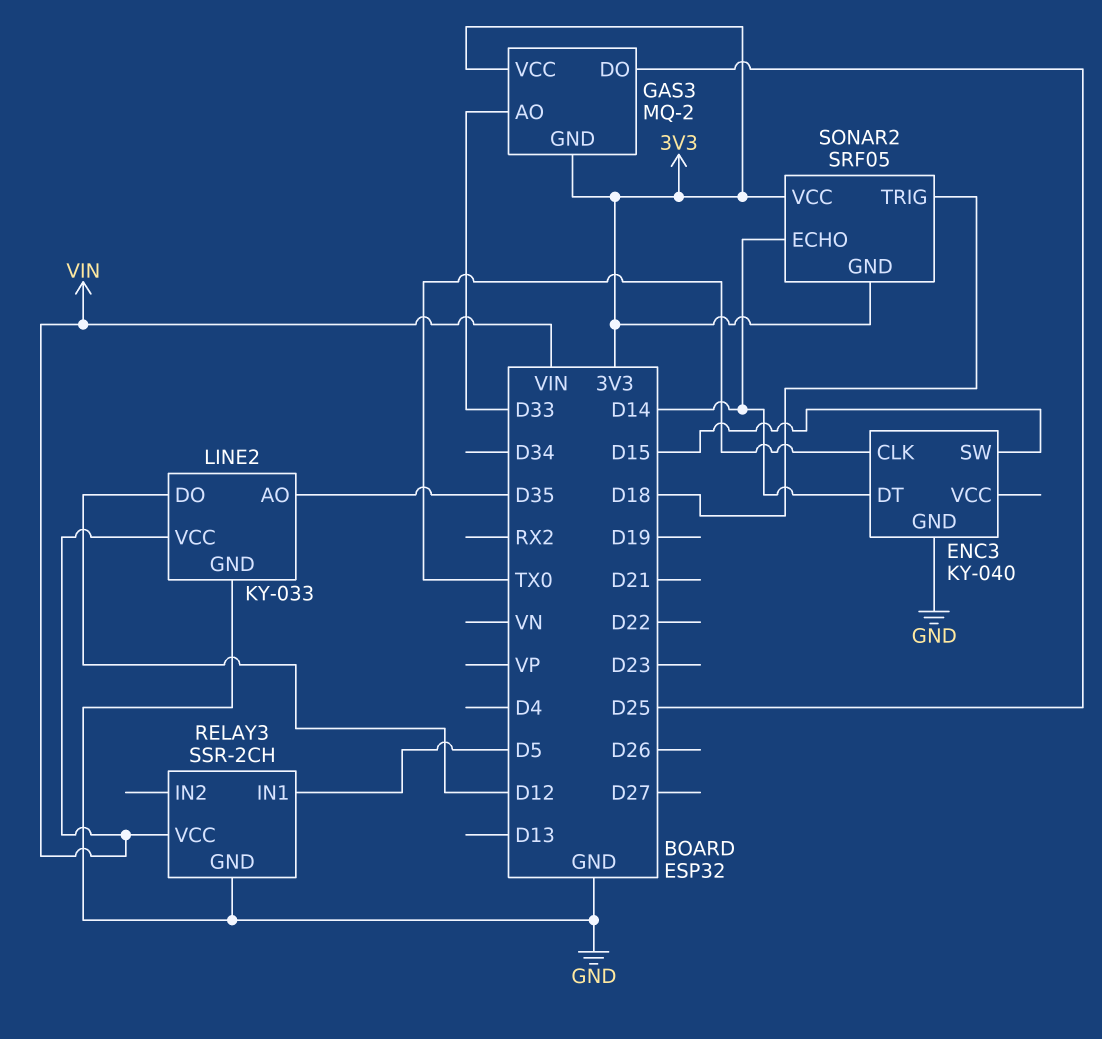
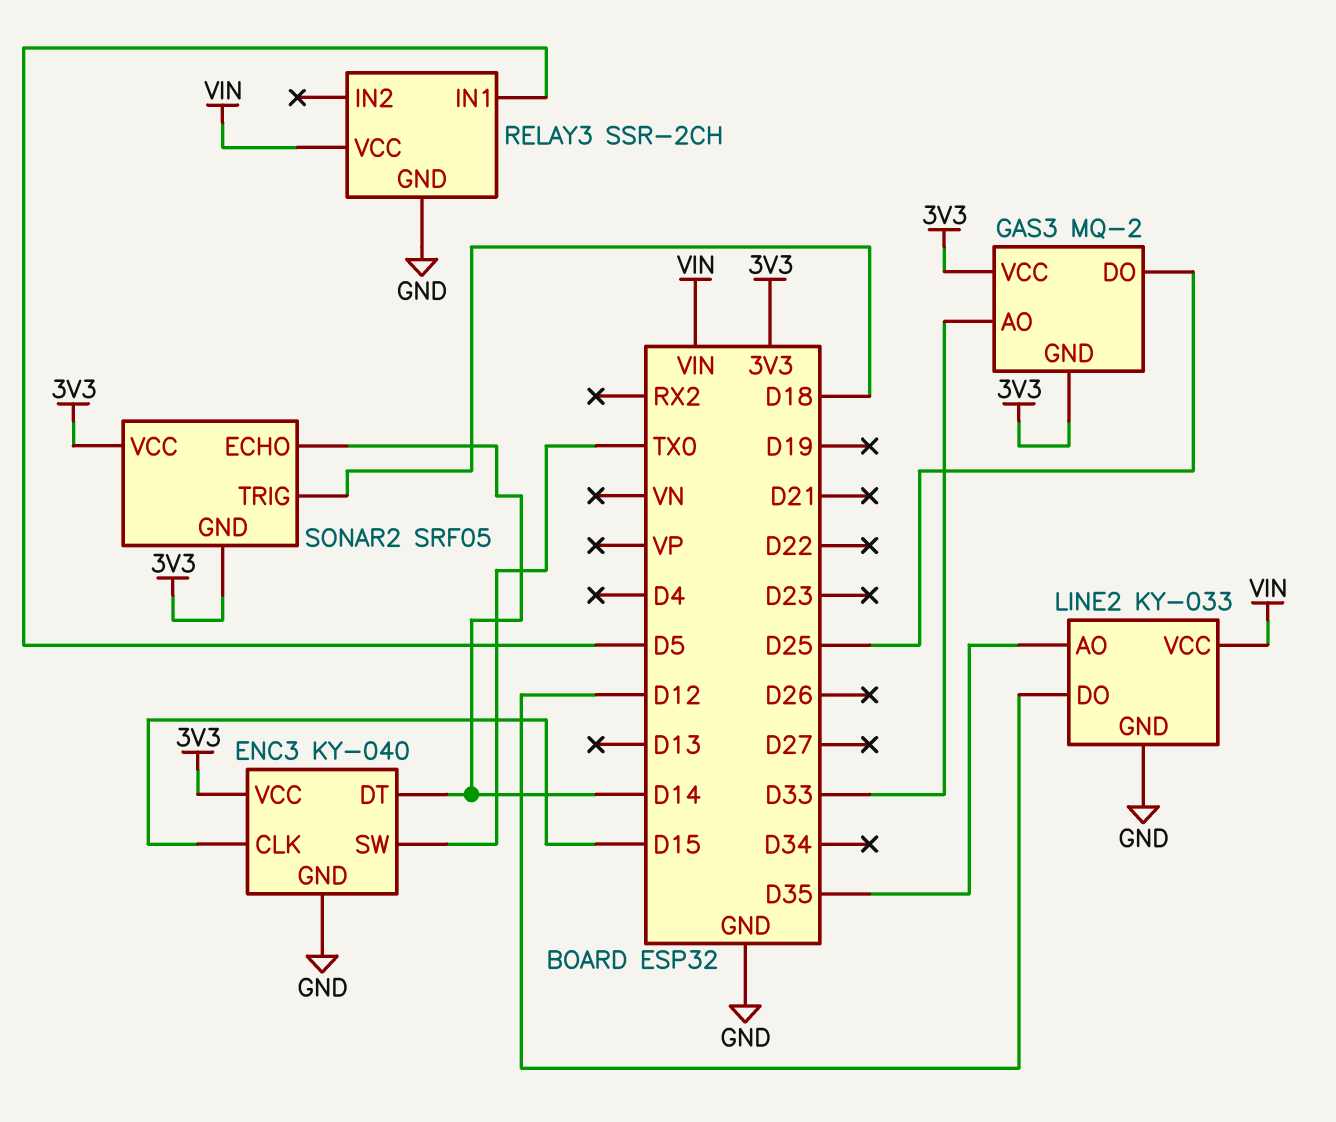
ENC3 pin CLK: TX0 -> D15
ENC3 pin SW: D15 -> TX0
ENC3 pin VCC: none -> 3V3

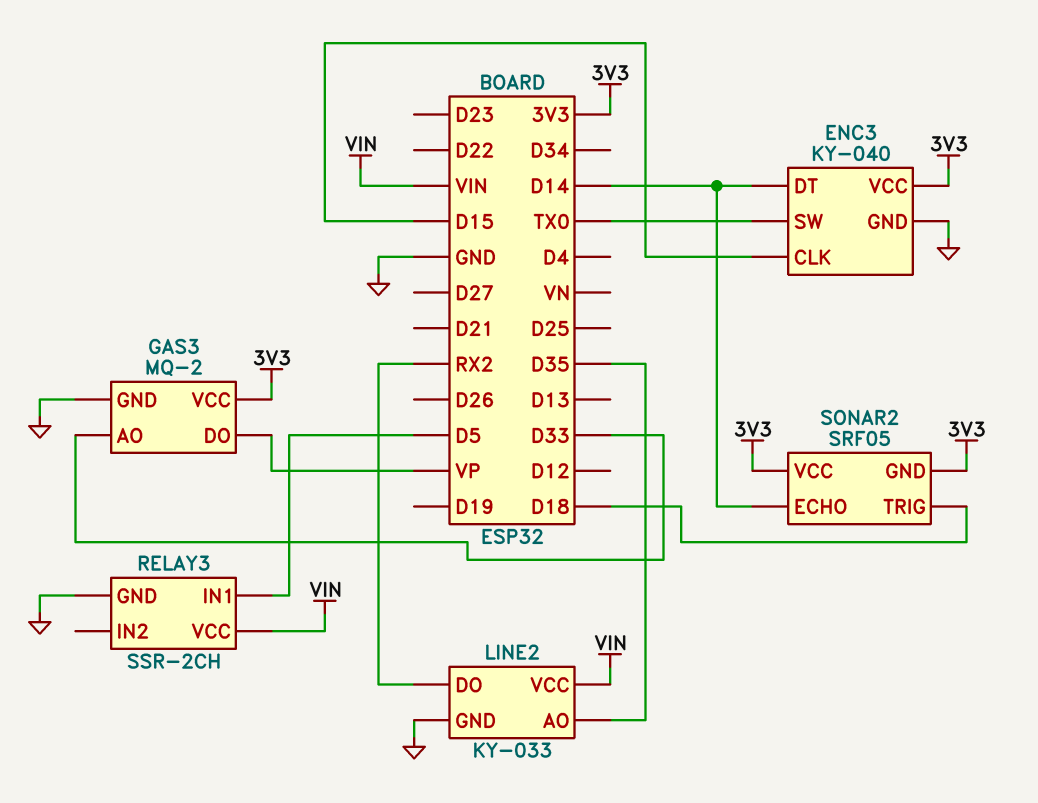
GAS3 pin DO: D25 -> VP
GAS3 pin GND: 3V3 -> GND
LINE2 pin DO: D12 -> RX2

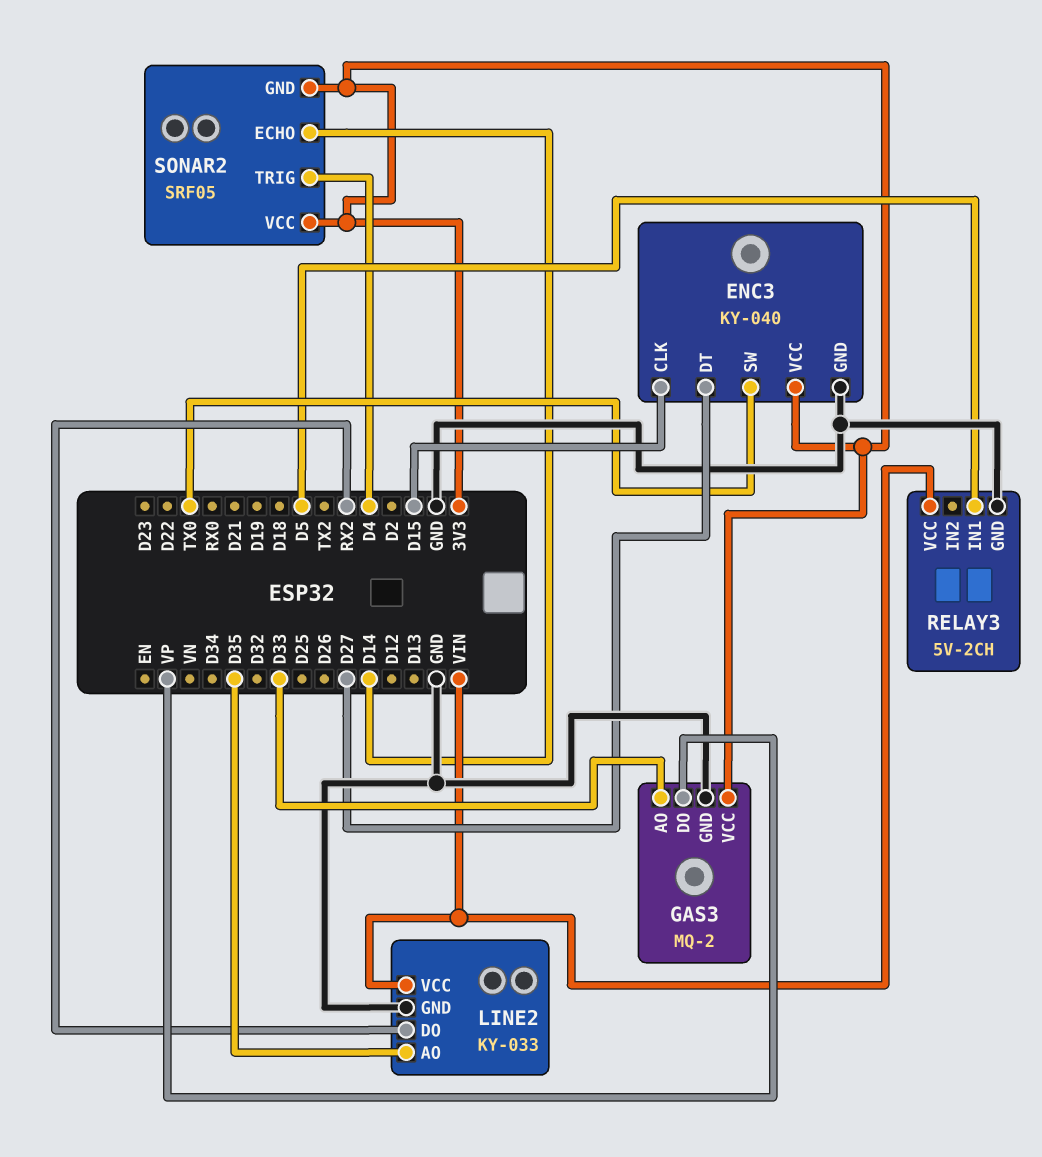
ENC3 pin DT: D14 -> D27
RELAY3: SSR-2CH -> 5V-2CH
SONAR2 pin TRIG: D18 -> D4

